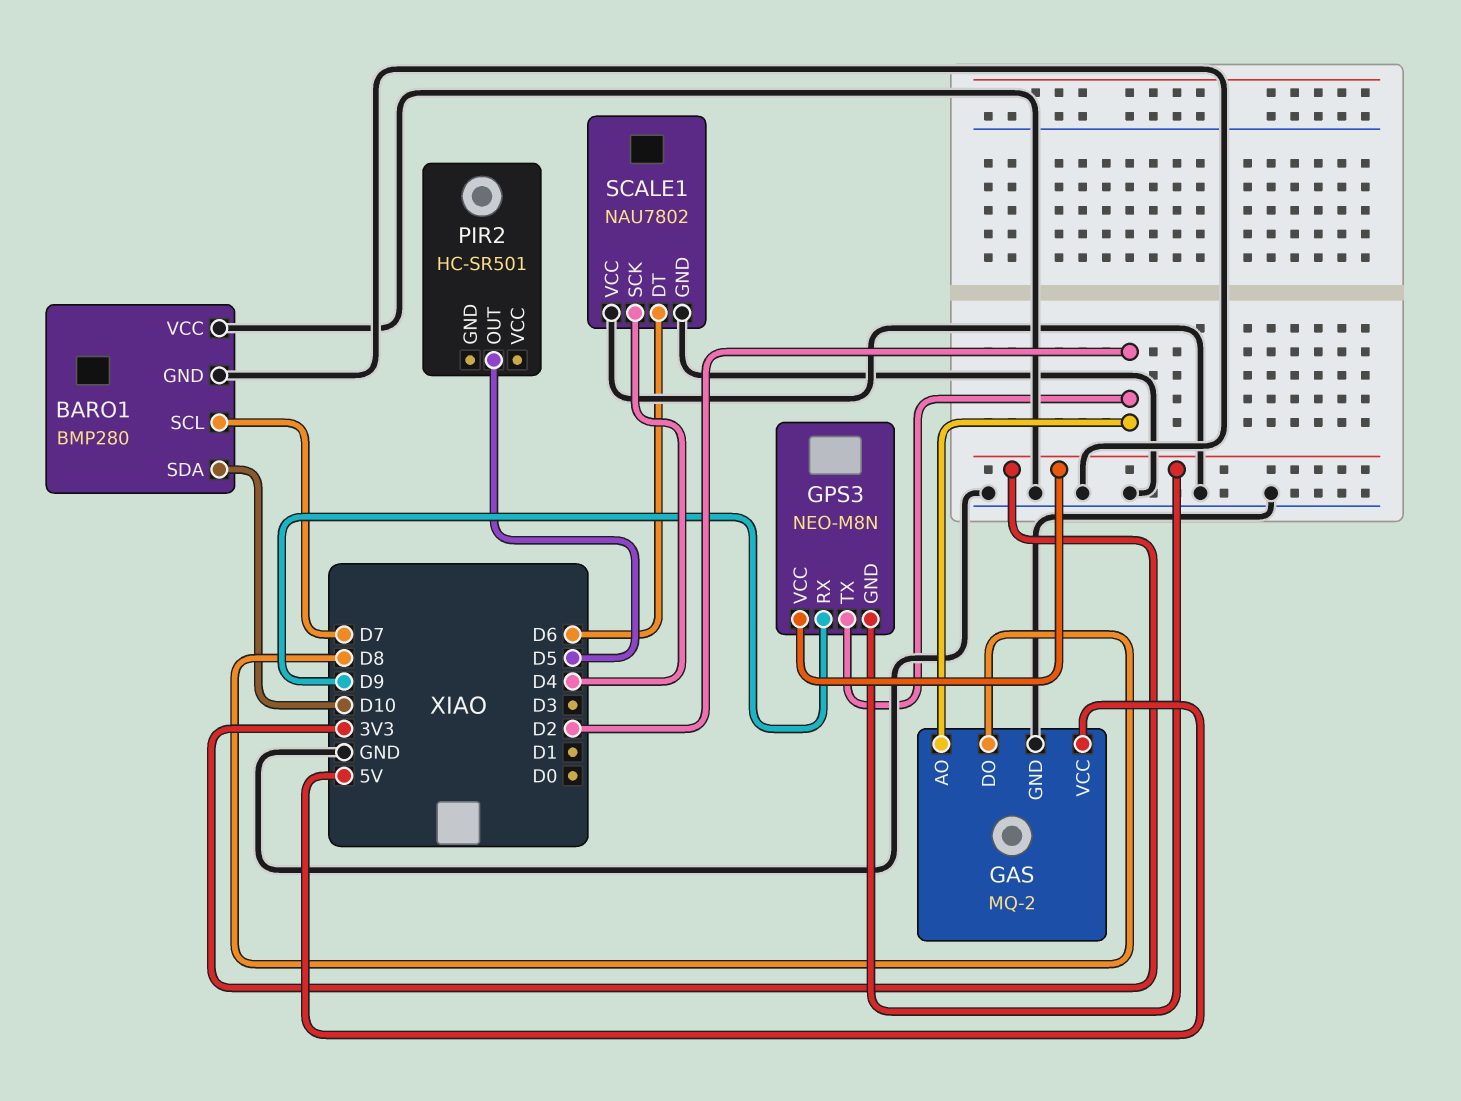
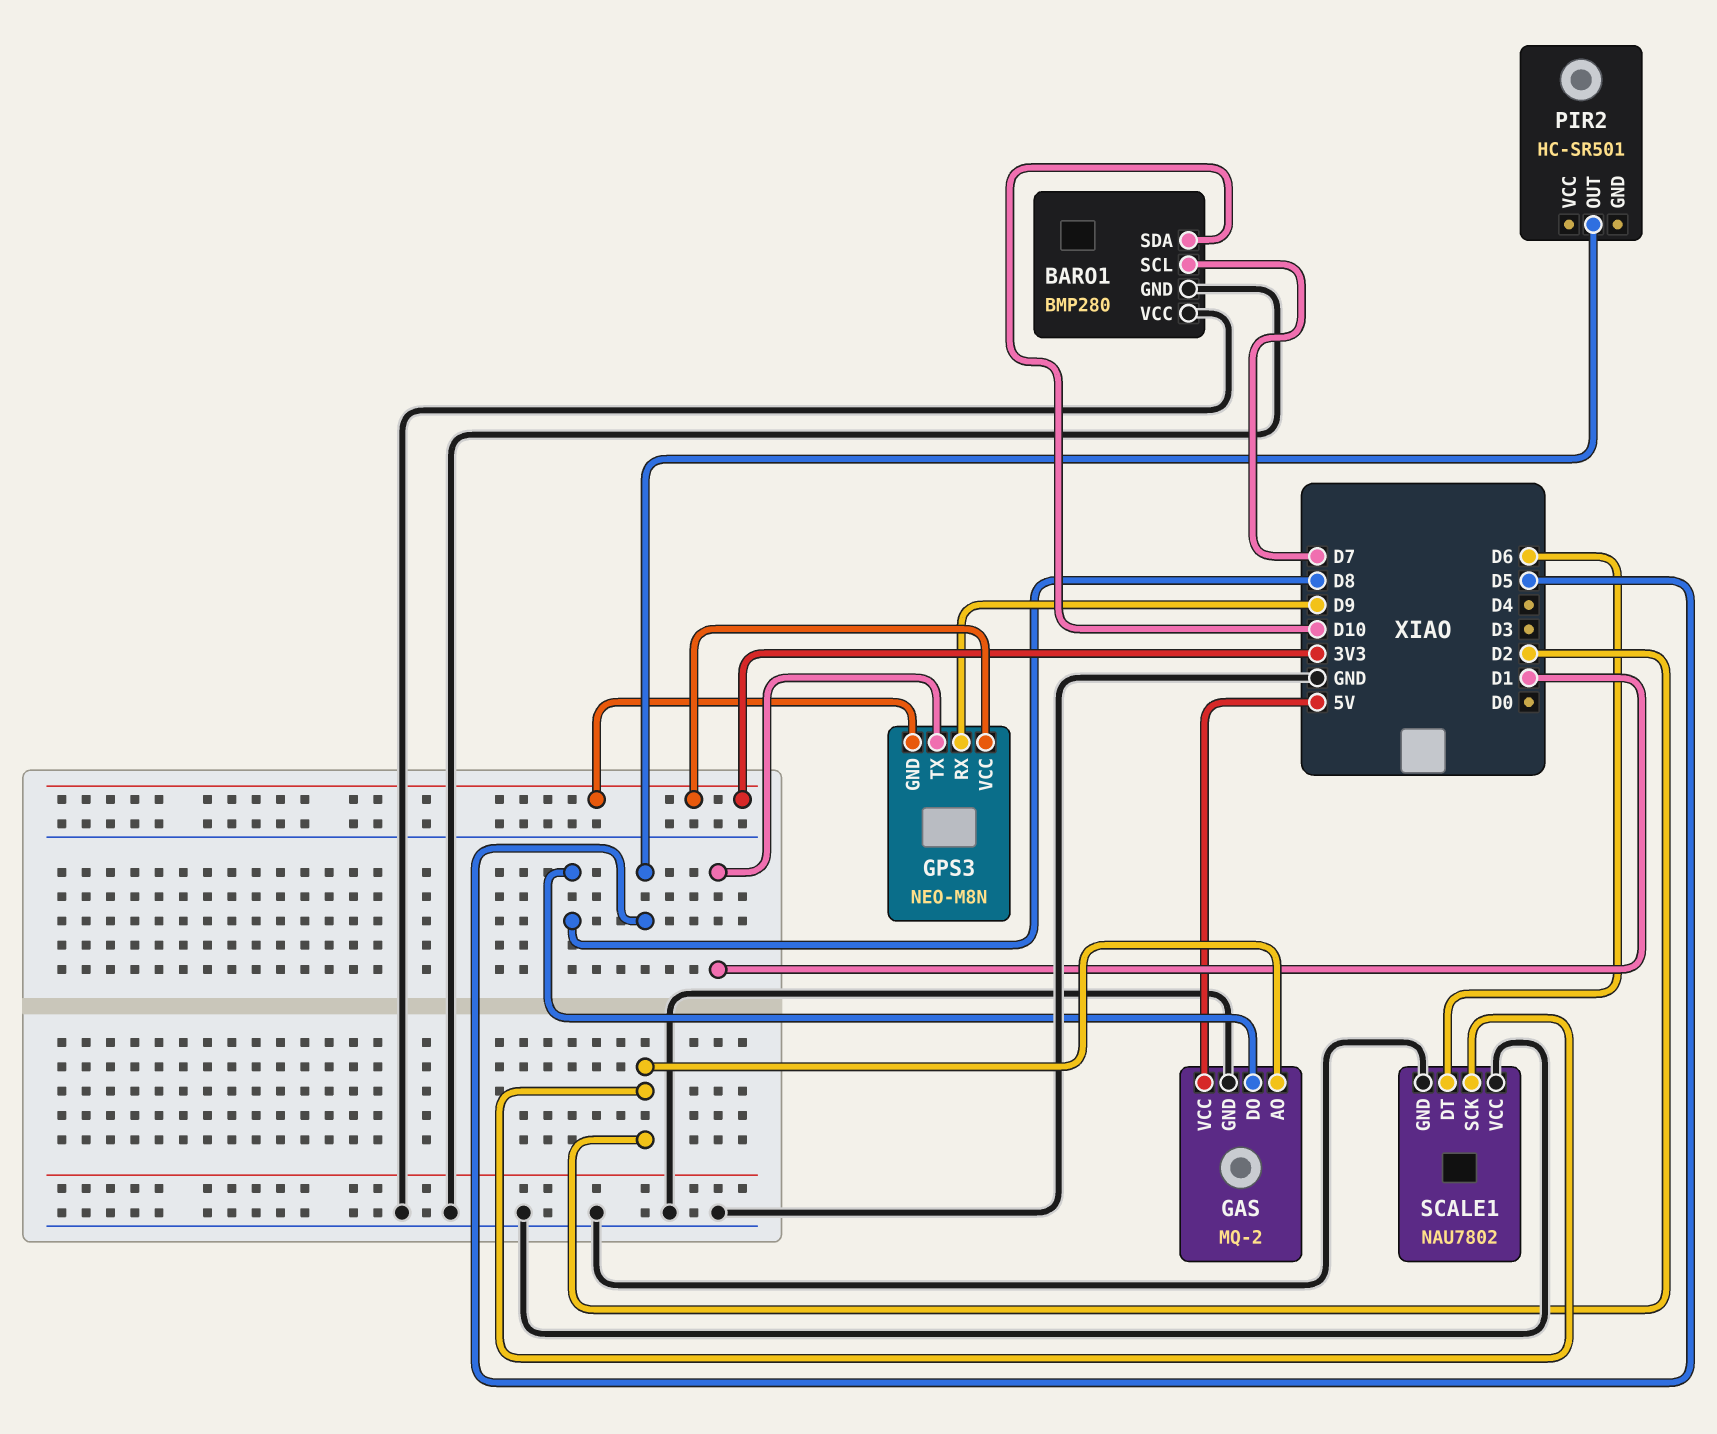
GPS3 pin TX: D2 -> D1
SCALE1 pin SCK: D4 -> D2

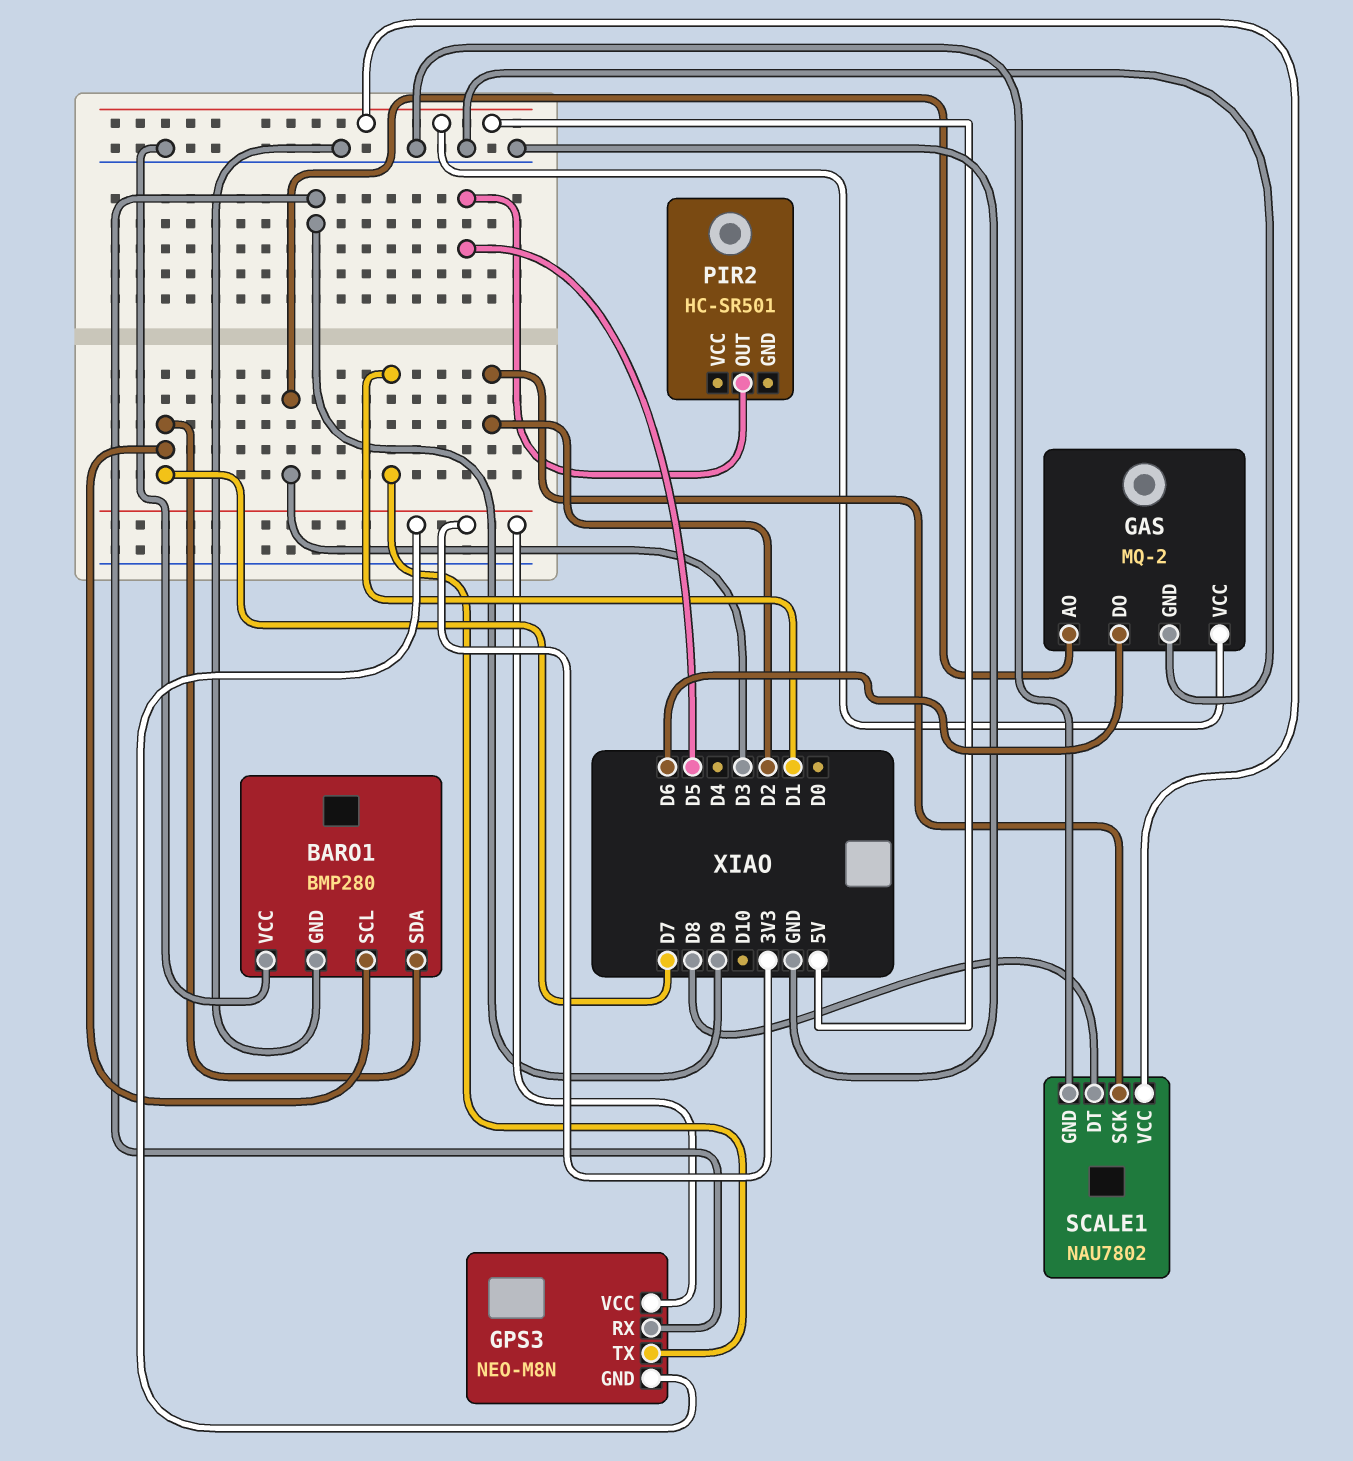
BARO1 pin SDA: D10 -> D7
GAS pin AO: D2 -> D3
GAS pin DO: D8 -> D6
SCALE1 pin DT: D6 -> D8
SCALE1 pin VCC: GND -> 5V

